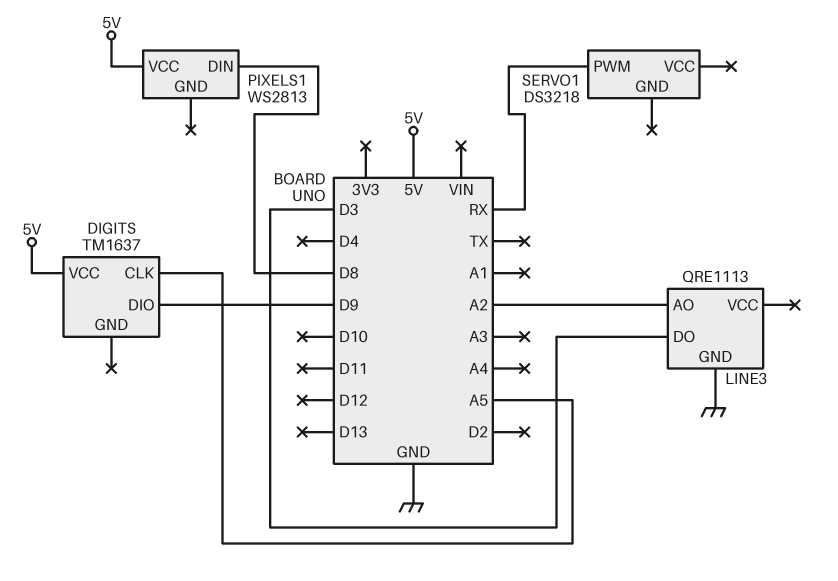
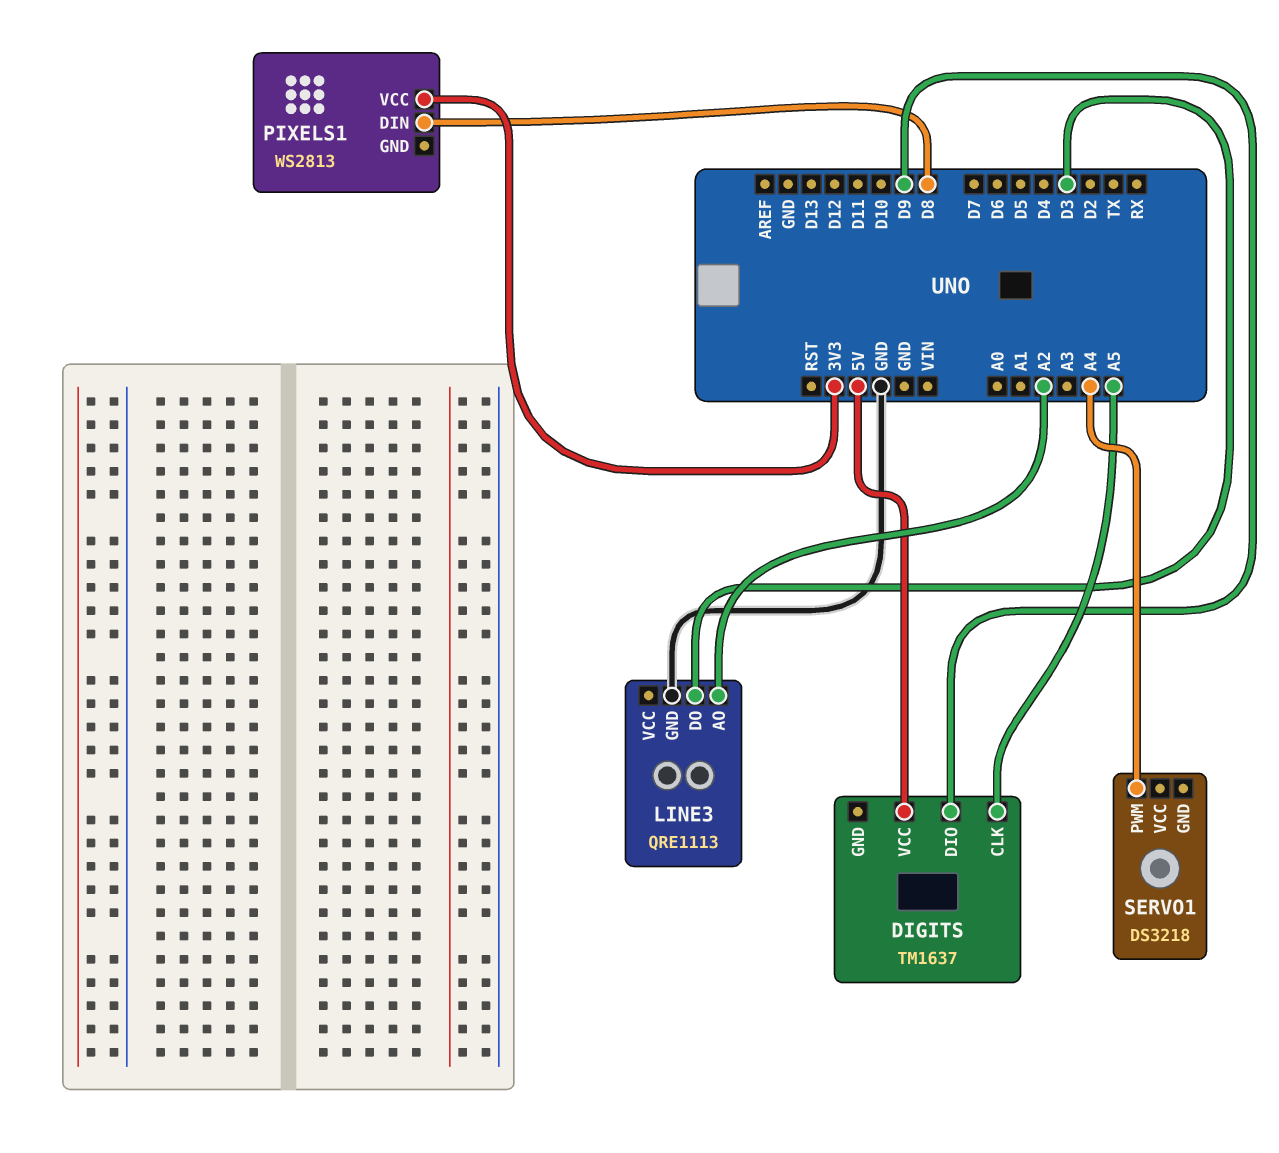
PIXELS1 pin VCC: 5V -> 3V3
SERVO1 pin PWM: RX -> A4

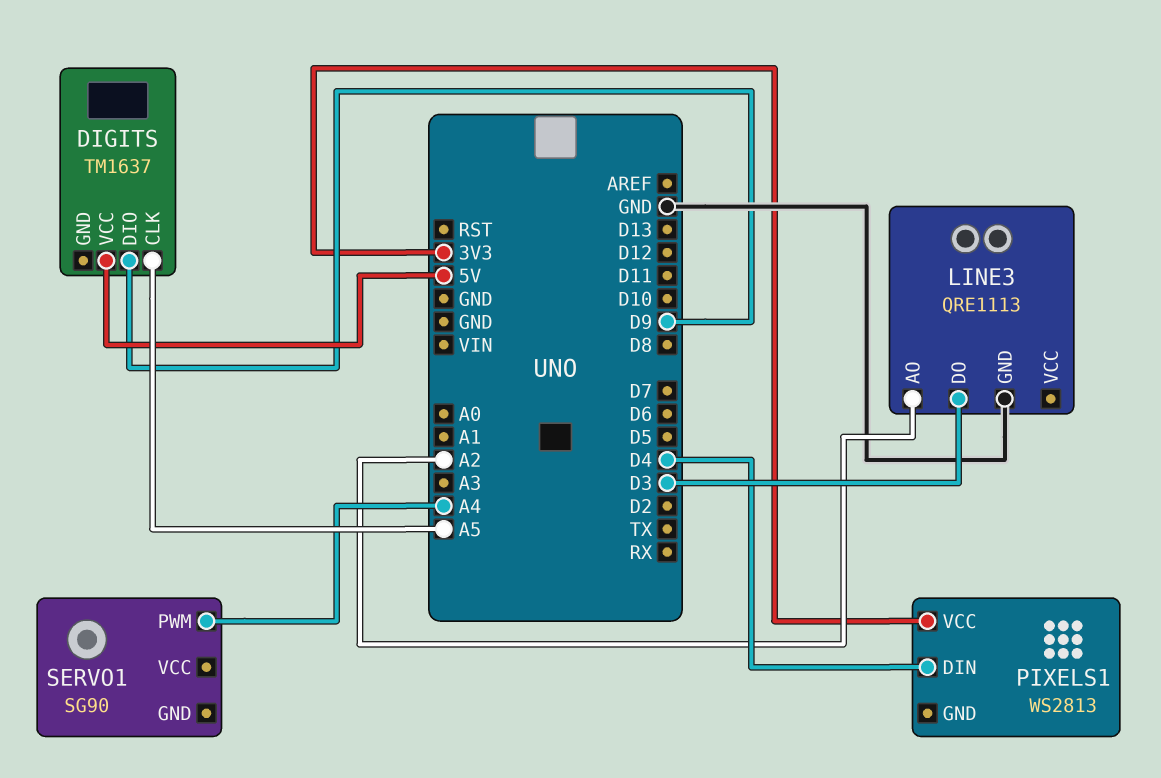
PIXELS1 pin DIN: D8 -> D4
SERVO1: DS3218 -> SG90

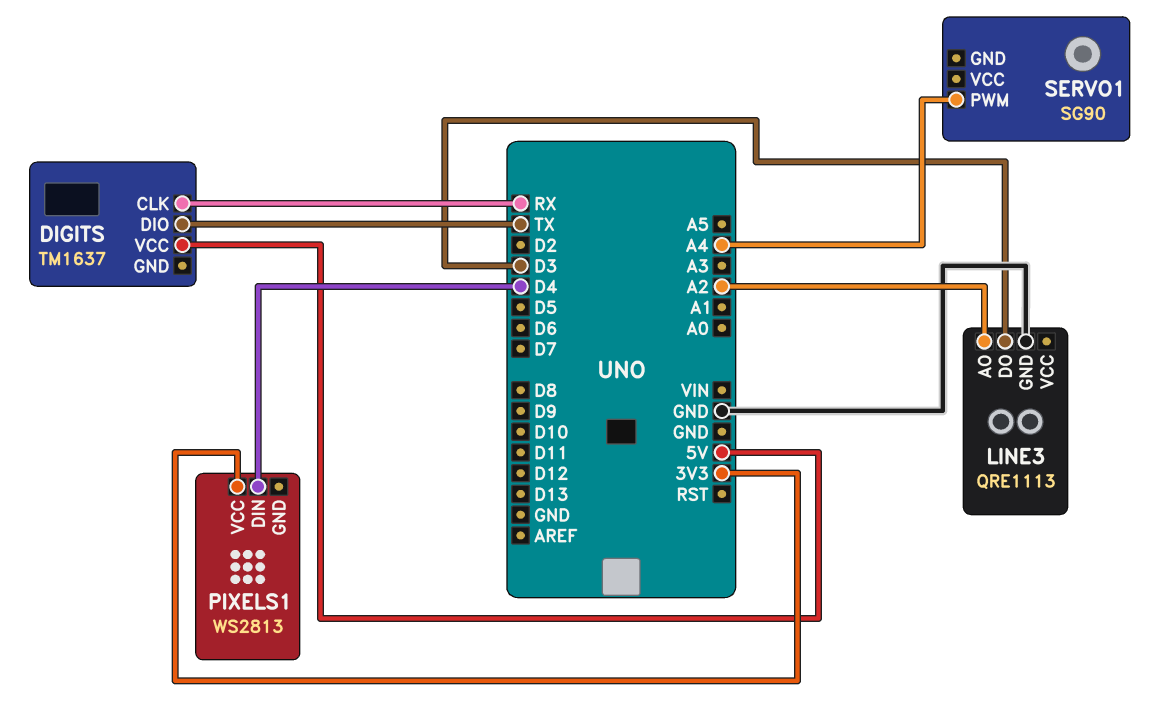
DIGITS pin CLK: A5 -> RX
DIGITS pin DIO: D9 -> TX

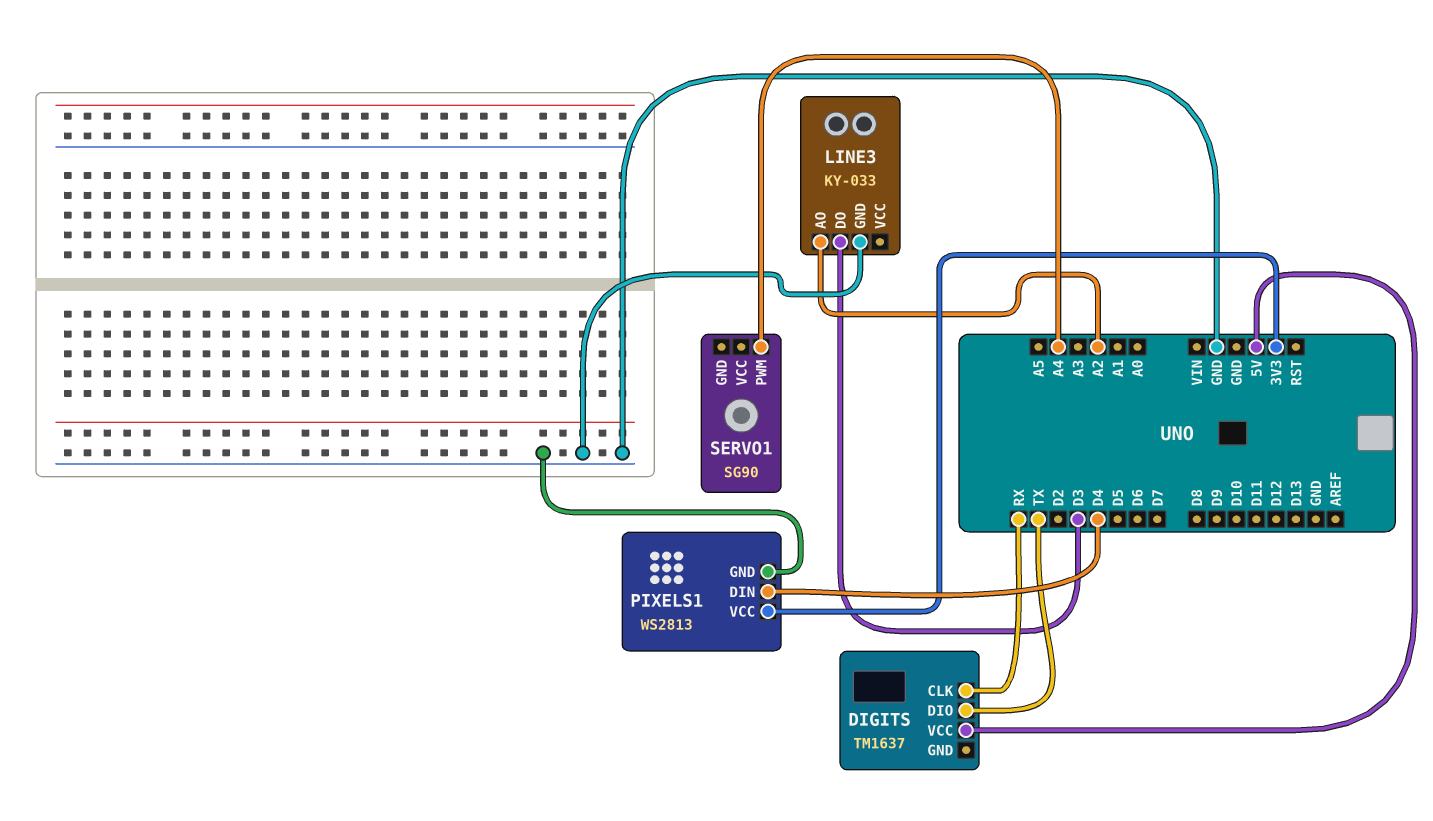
LINE3: QRE1113 -> KY-033
PIXELS1 pin GND: none -> GND

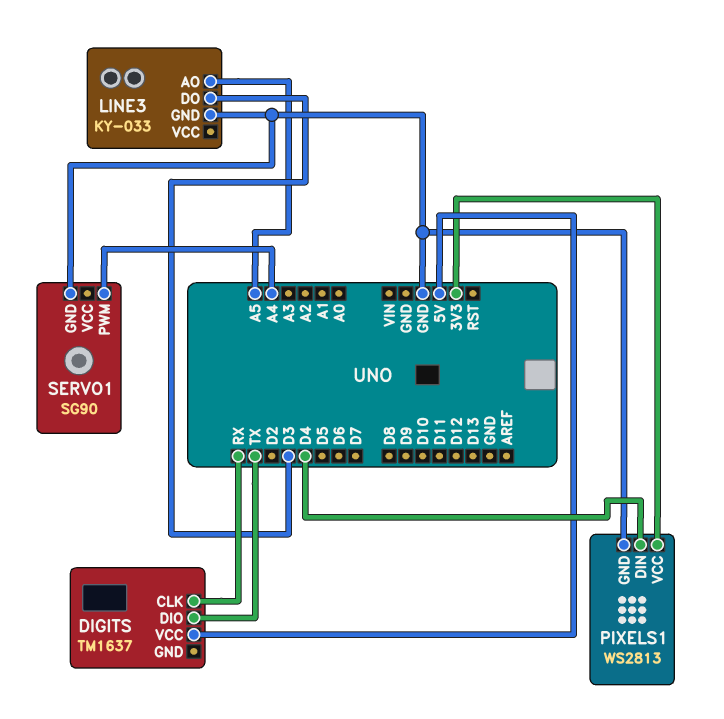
LINE3 pin AO: A2 -> A5
SERVO1 pin GND: none -> GND

